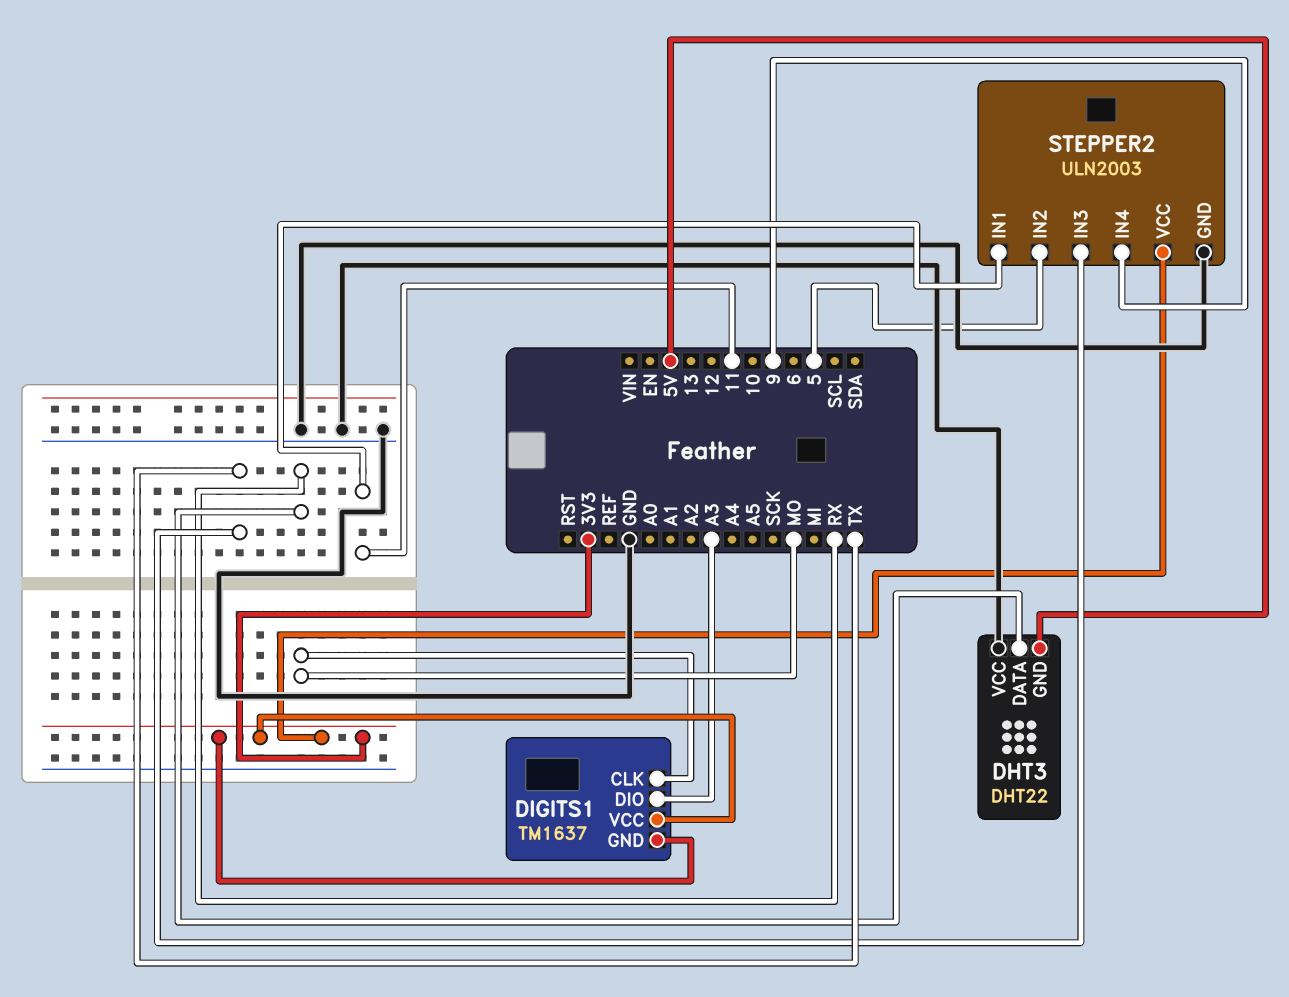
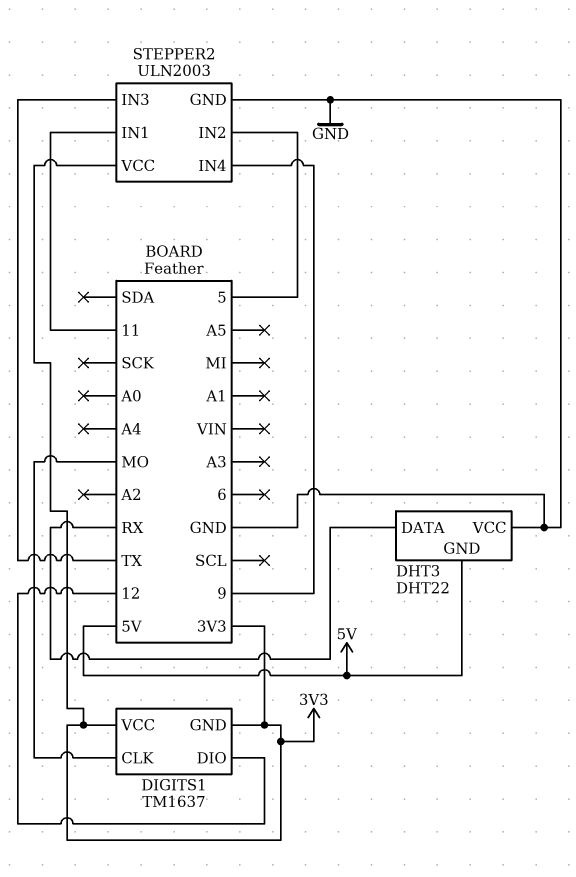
DIGITS1 pin DIO: A3 -> 12

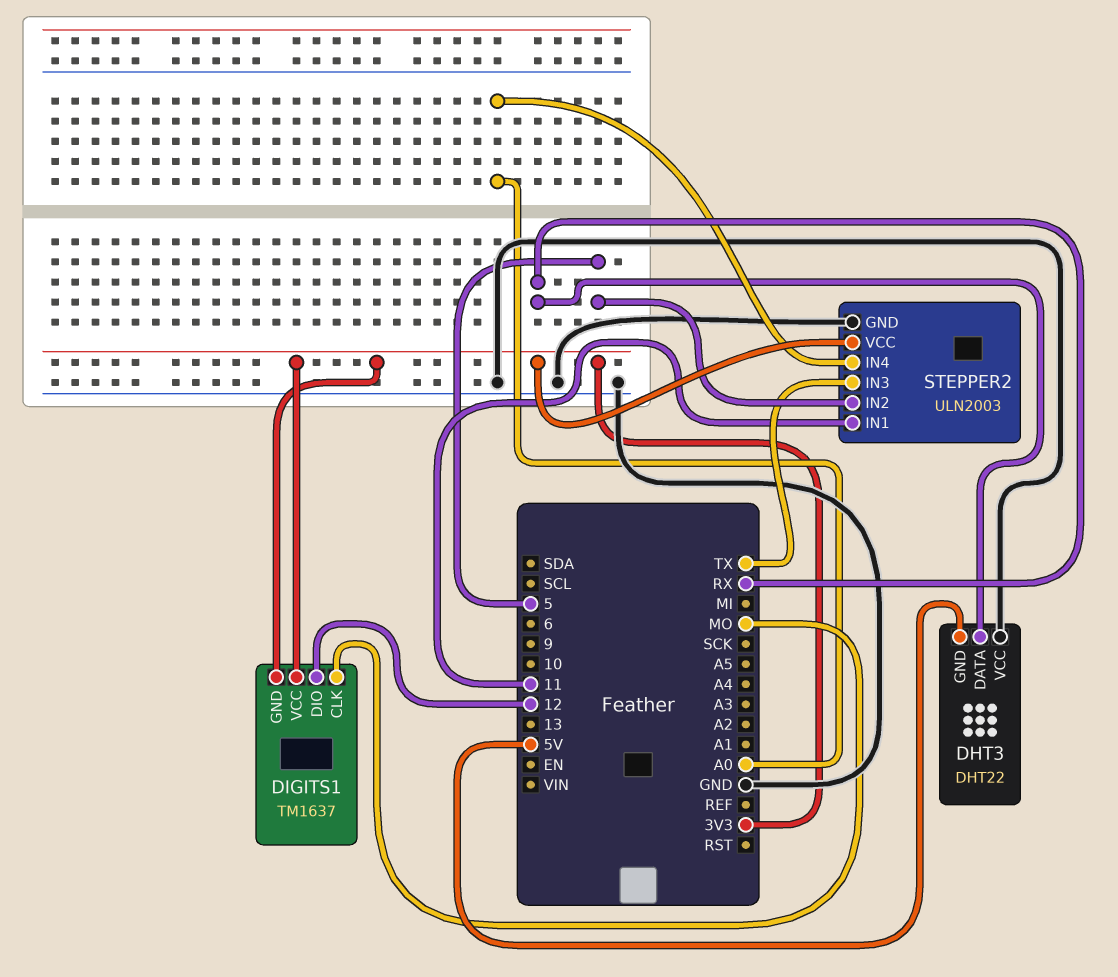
STEPPER2 pin IN4: 9 -> A0

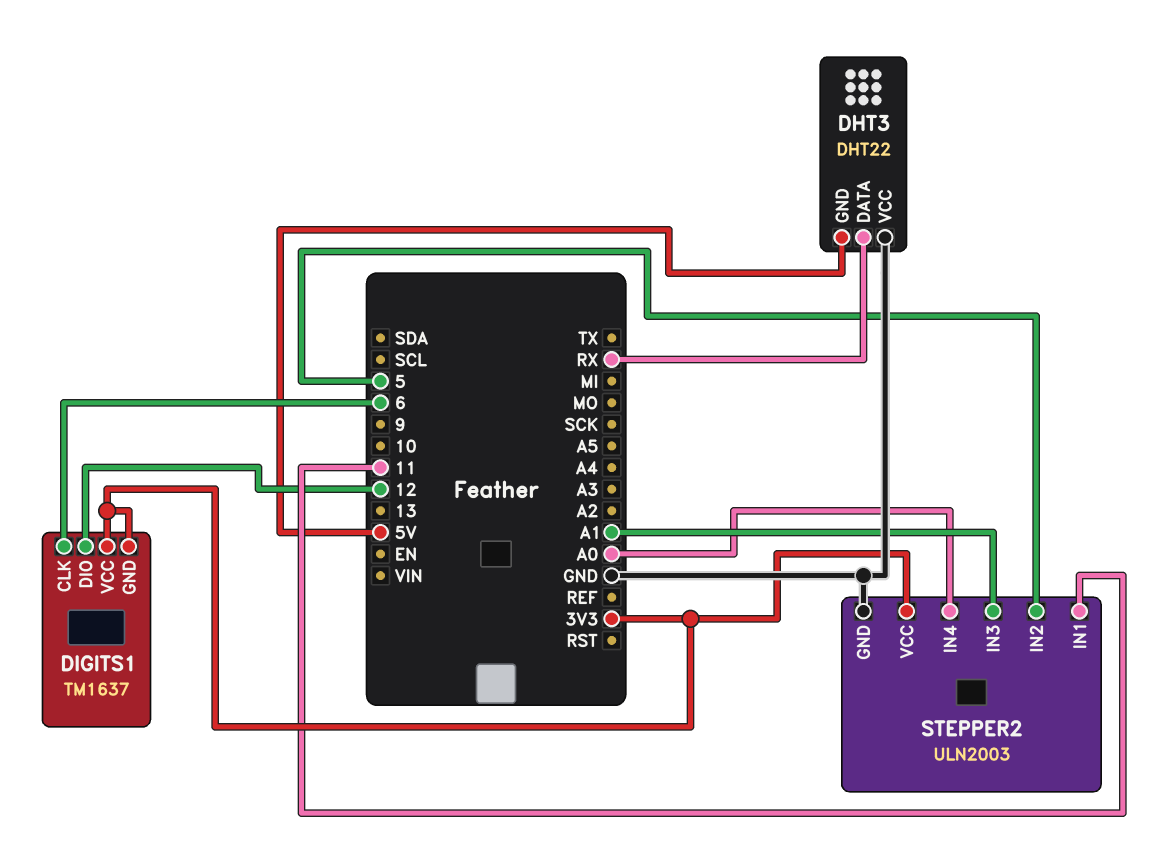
DIGITS1 pin CLK: MO -> 6
STEPPER2 pin IN3: TX -> A1

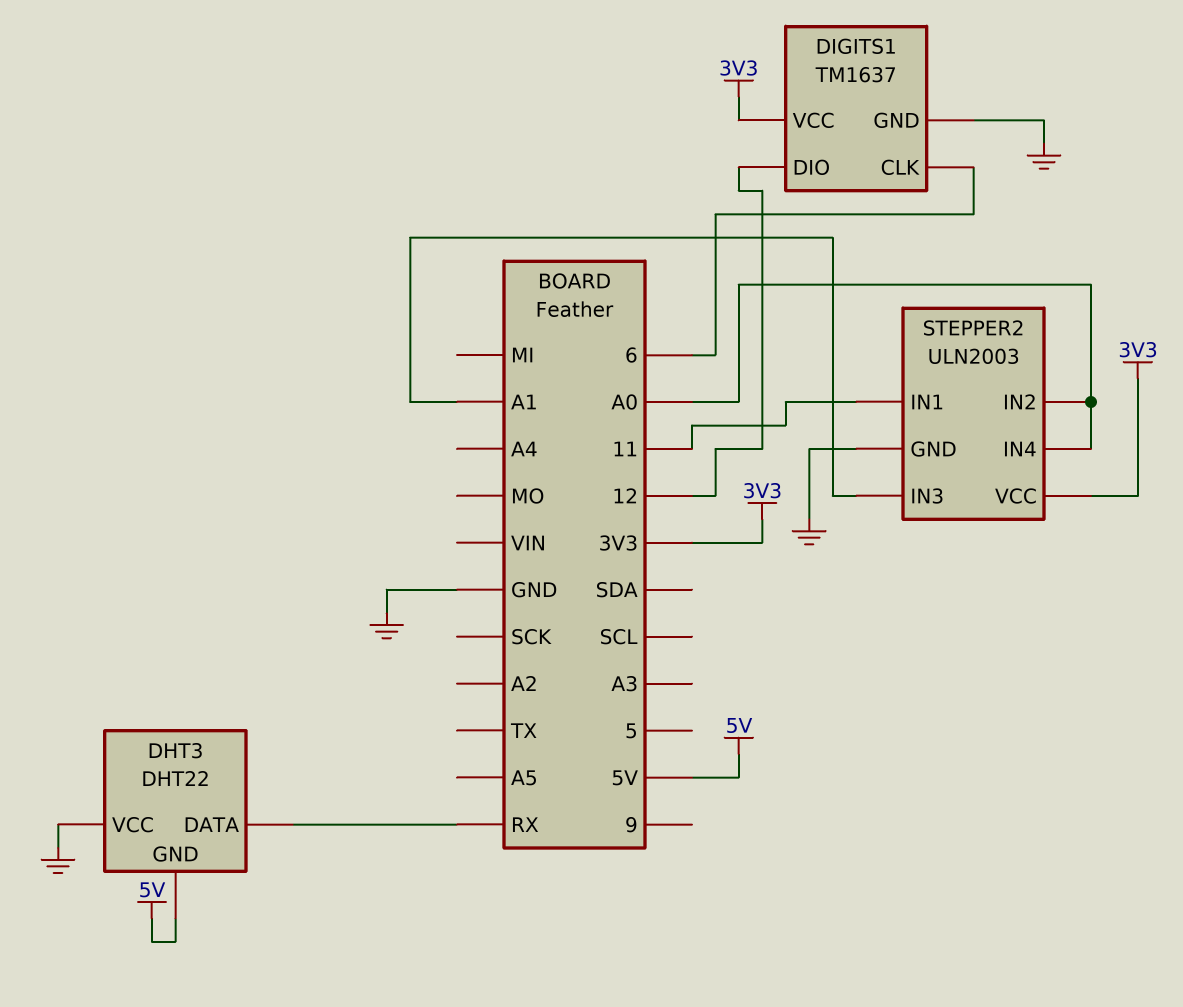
DIGITS1 pin GND: 3V3 -> GND
STEPPER2 pin IN2: 5 -> A0

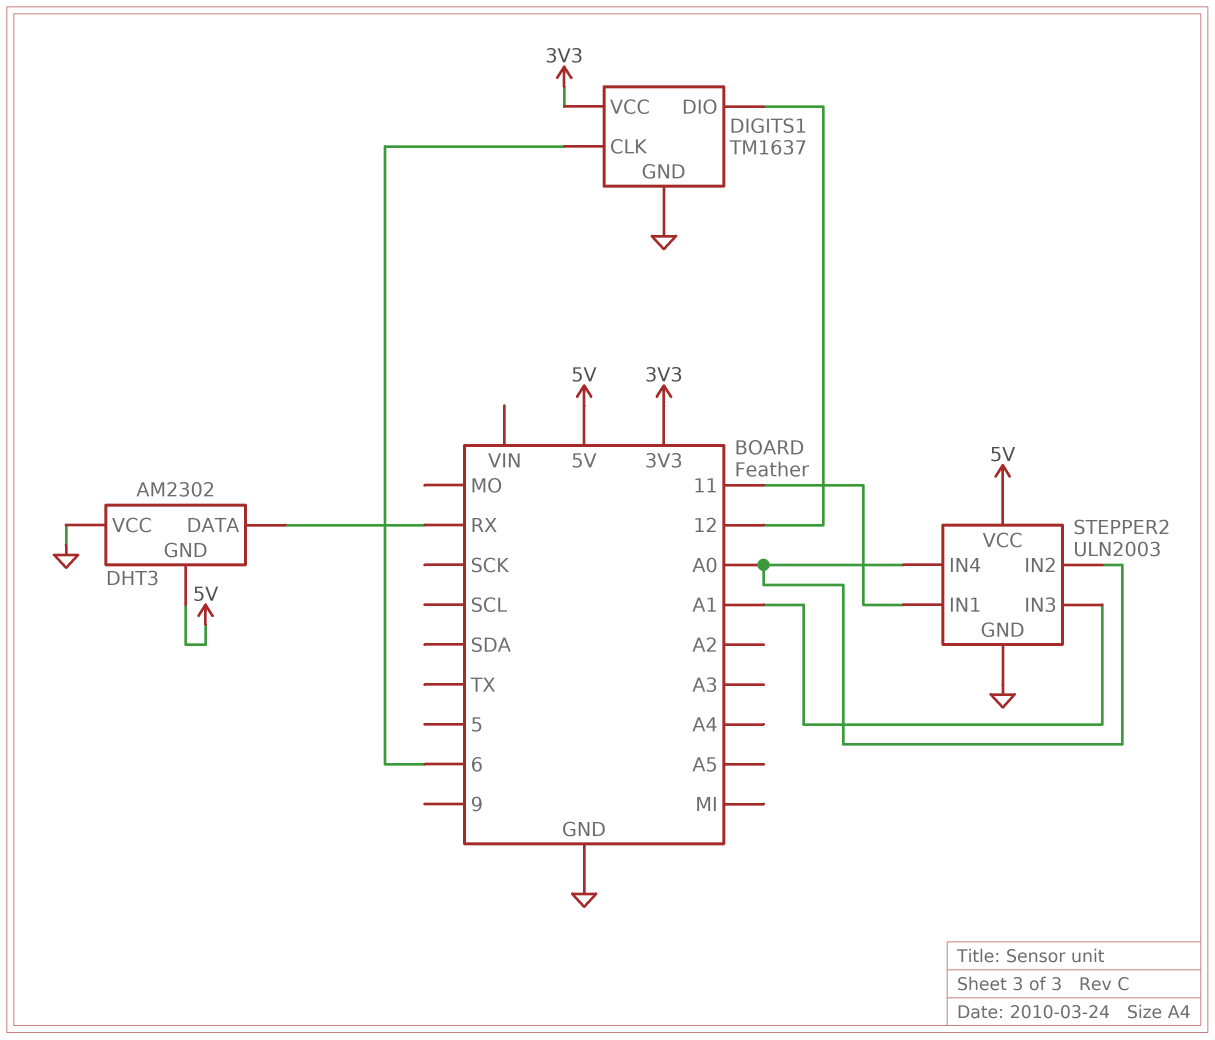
DHT3: DHT22 -> AM2302
STEPPER2 pin VCC: 3V3 -> 5V

